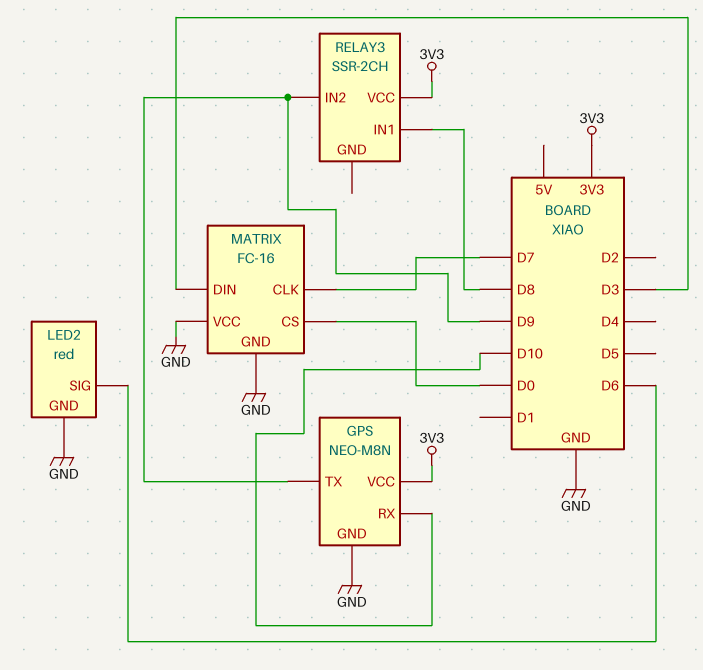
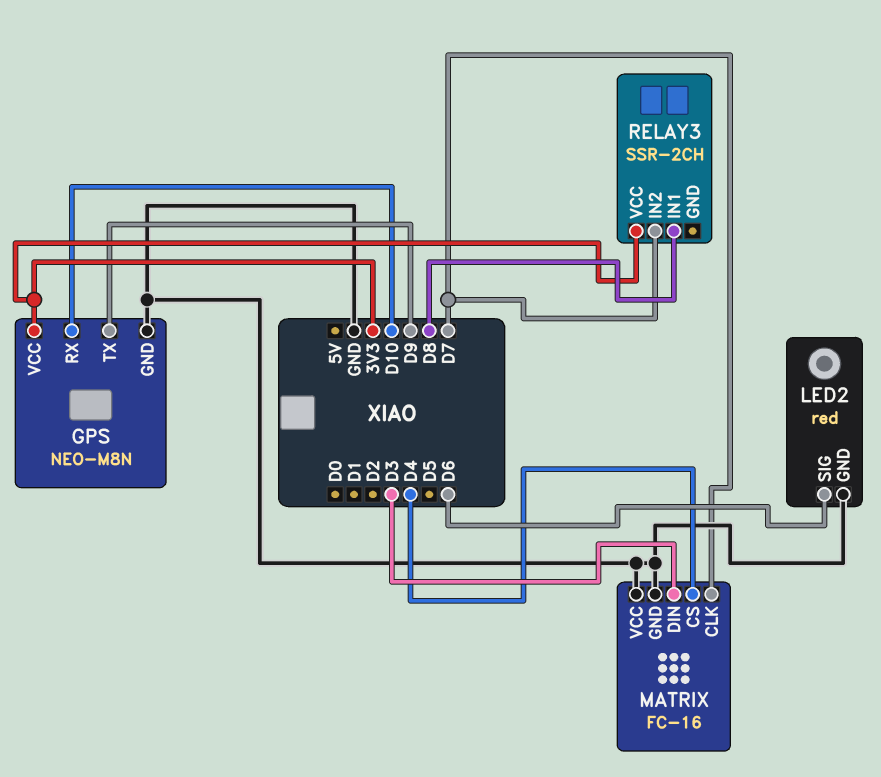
MATRIX pin CS: D0 -> D4
RELAY3 pin IN2: D9 -> D7

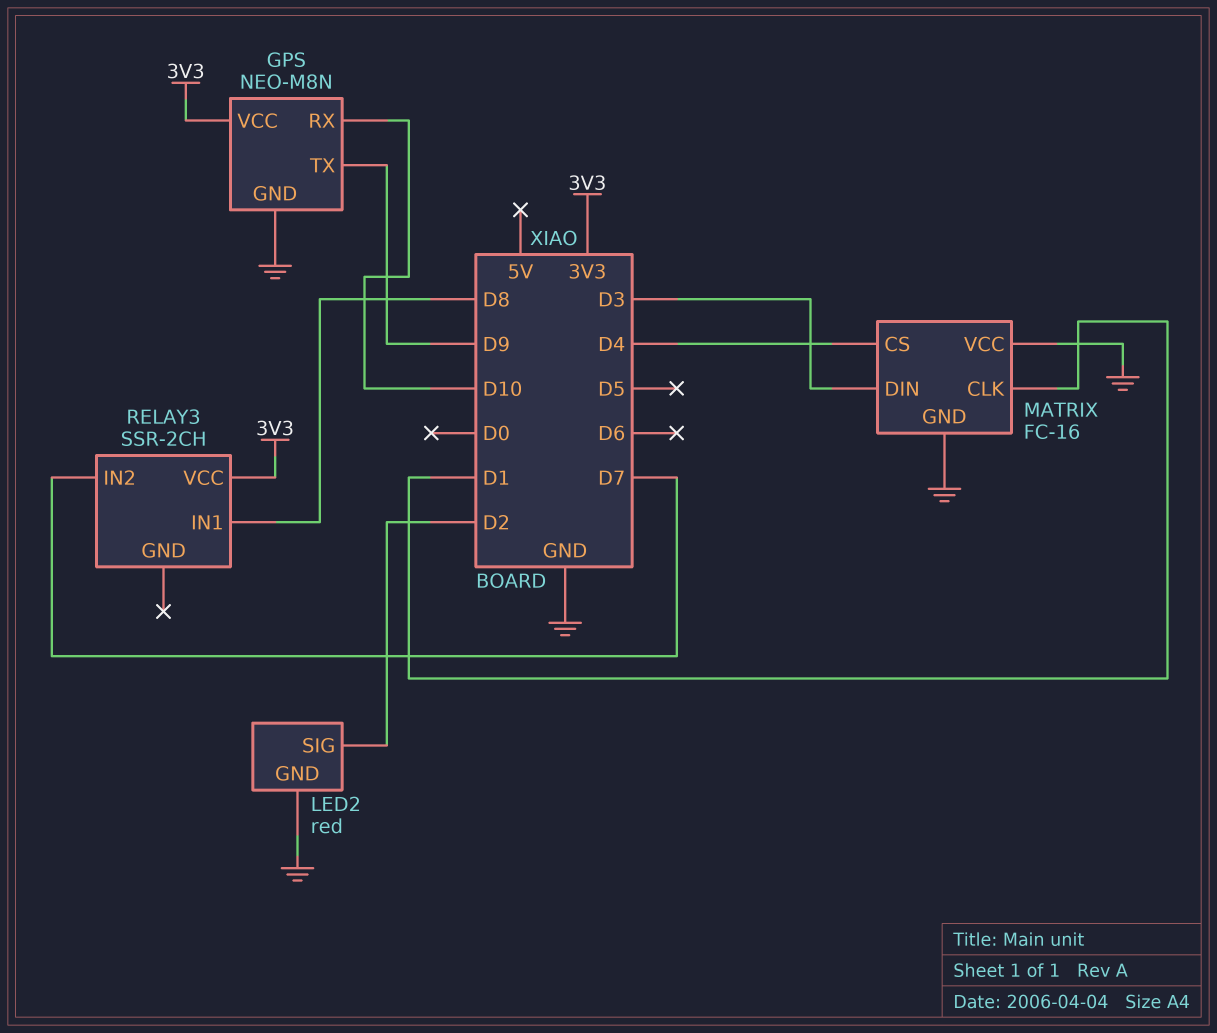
LED2 pin SIG: D6 -> D2
MATRIX pin CLK: D7 -> D1

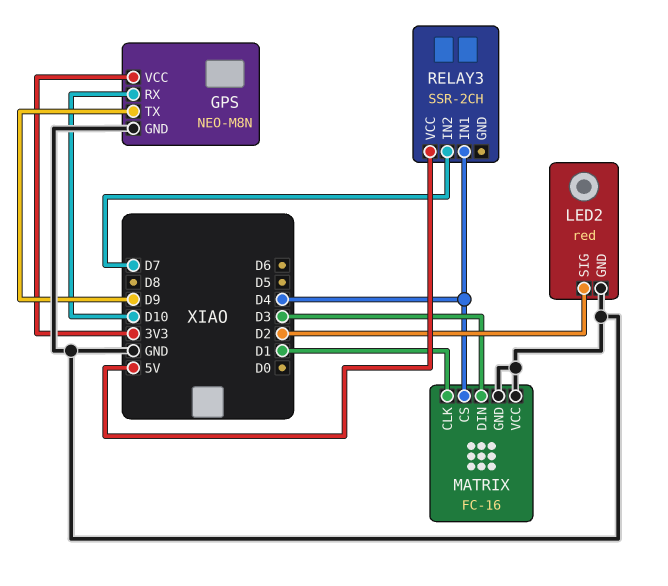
RELAY3 pin IN1: D8 -> D4
RELAY3 pin VCC: 3V3 -> 5V

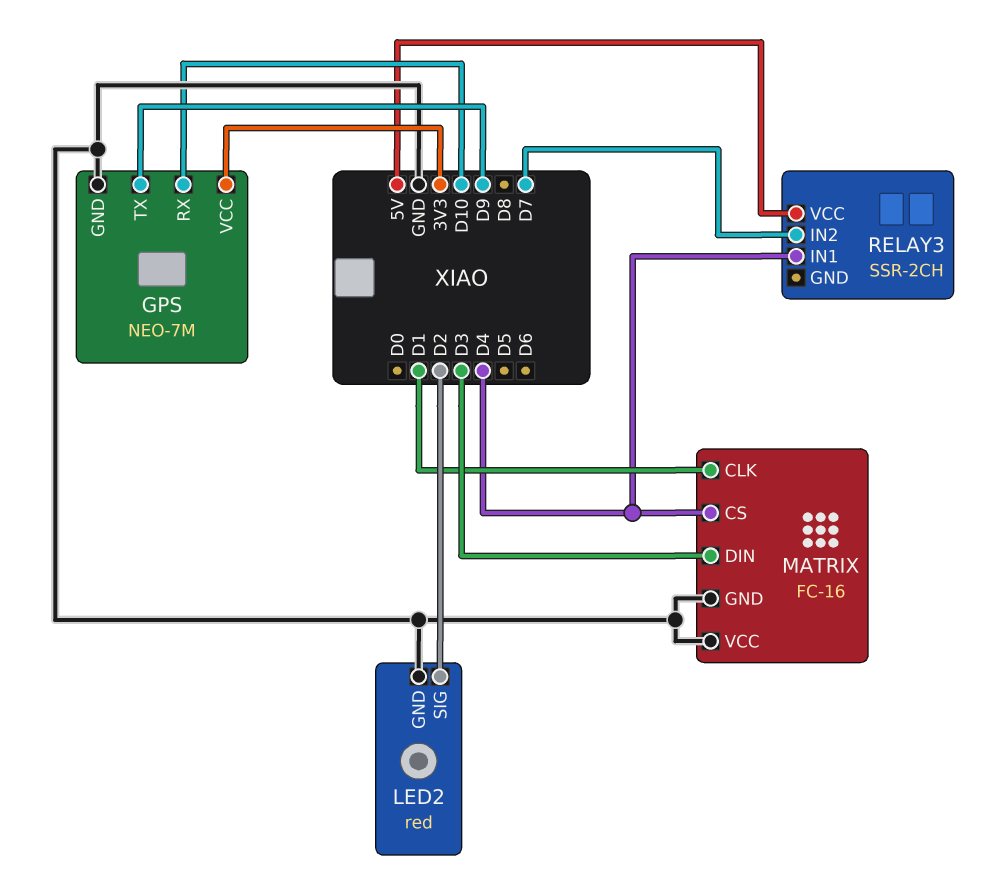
GPS: NEO-M8N -> NEO-7M

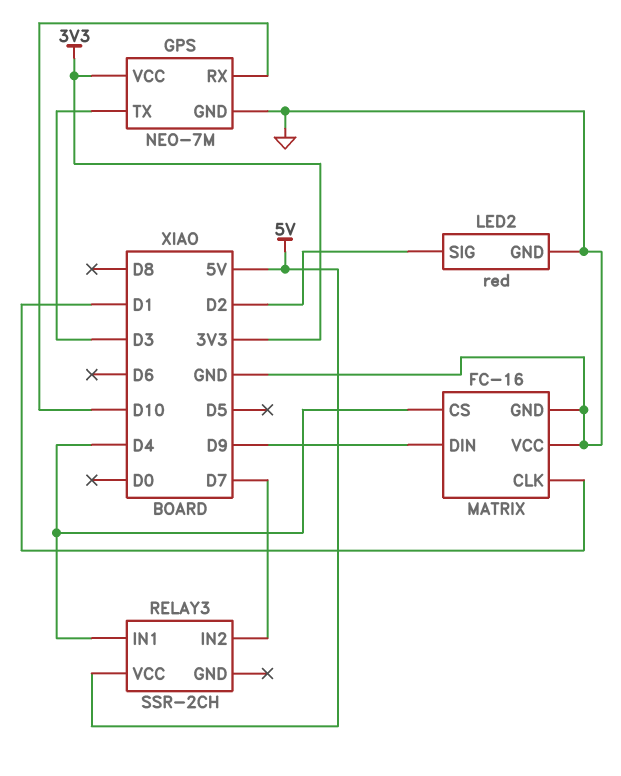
GPS pin TX: D9 -> D3
MATRIX pin DIN: D3 -> D9

